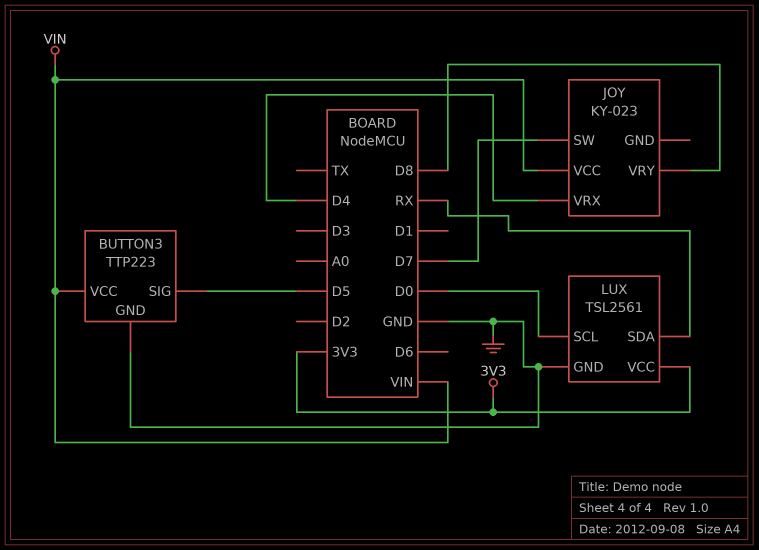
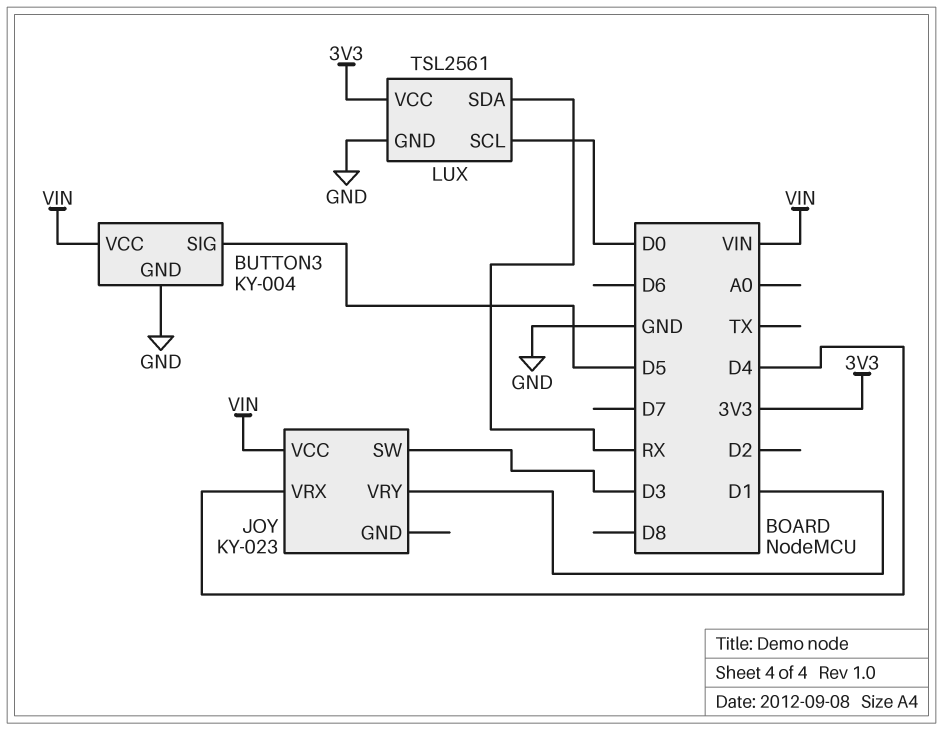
BUTTON3: TTP223 -> KY-004
JOY pin SW: D7 -> D3
JOY pin VRY: D8 -> D1

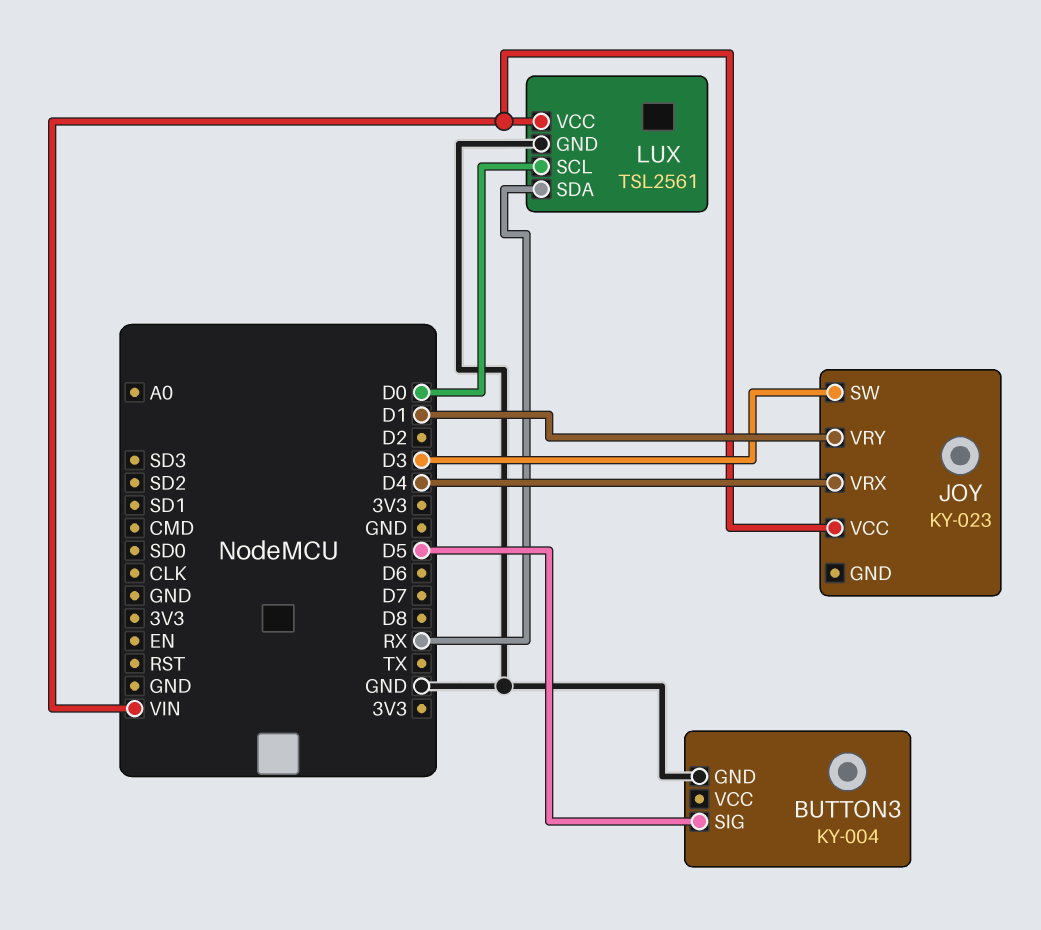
BUTTON3 pin VCC: VIN -> none
LUX pin VCC: 3V3 -> VIN

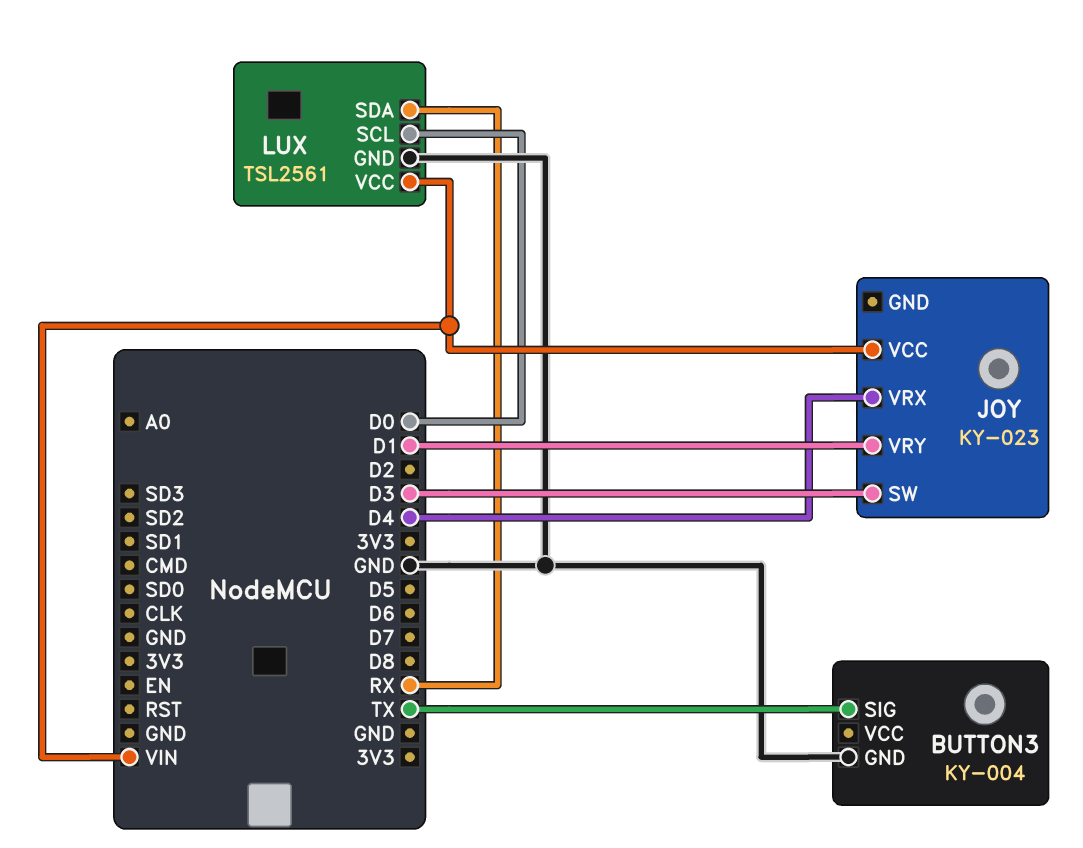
BUTTON3 pin SIG: D5 -> TX

